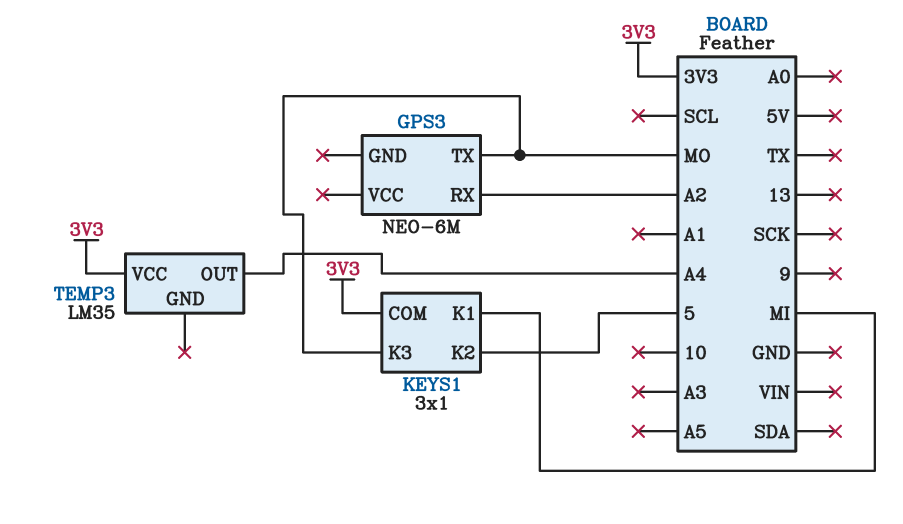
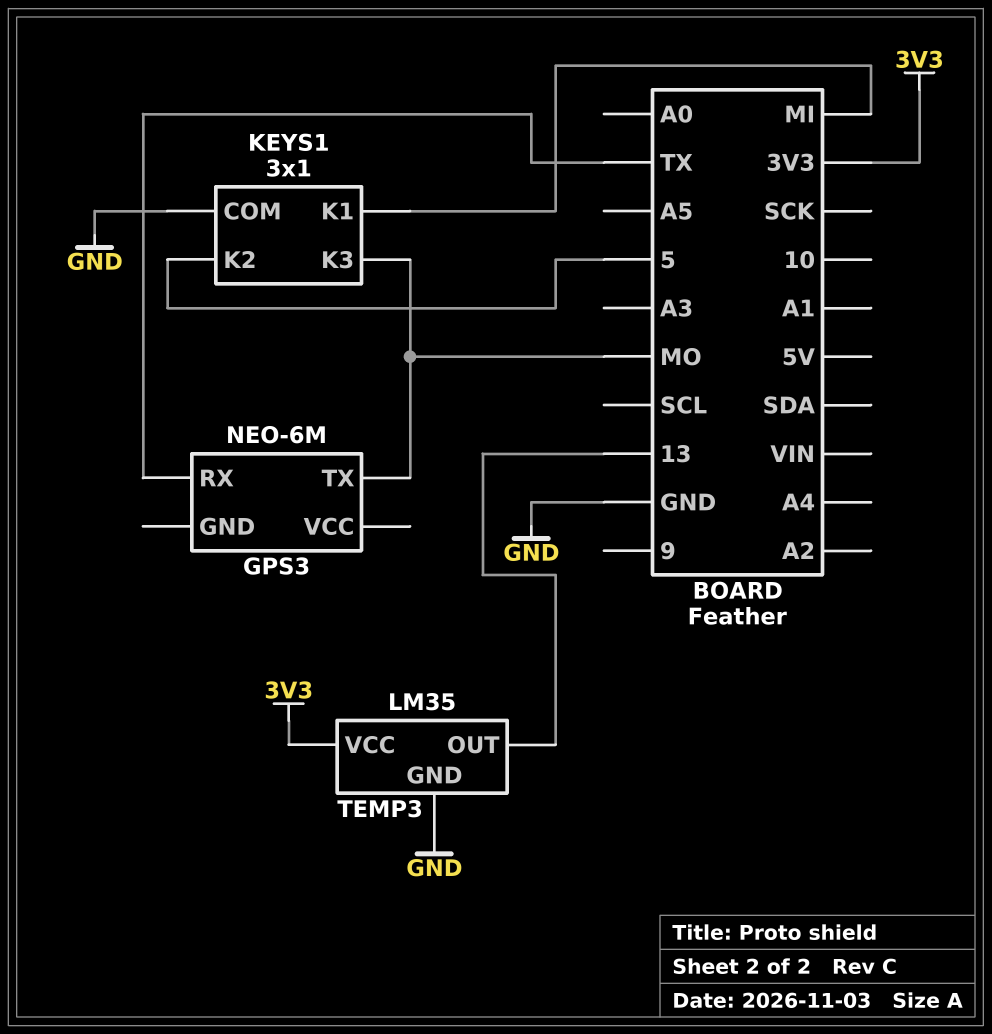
GPS3 pin RX: A2 -> TX
KEYS1 pin COM: 3V3 -> GND
TEMP3 pin GND: none -> GND
TEMP3 pin OUT: A4 -> 13

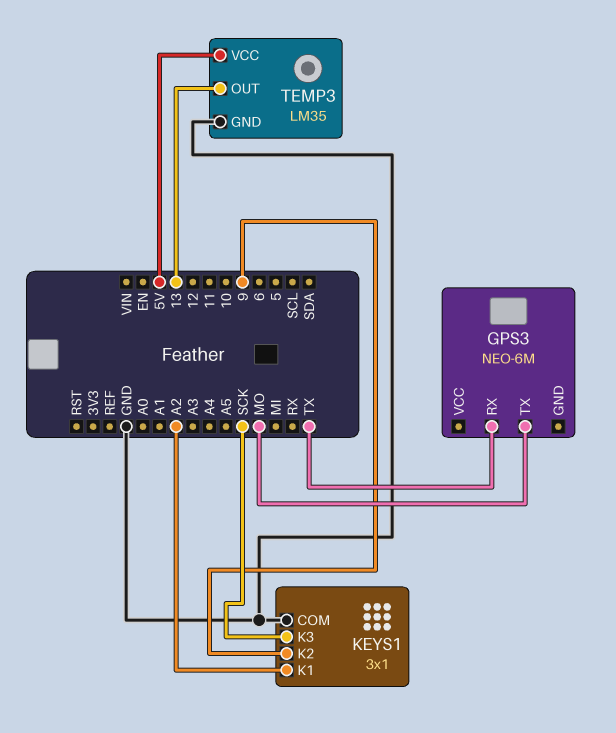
KEYS1 pin K1: MI -> A2
KEYS1 pin K2: 5 -> 9
KEYS1 pin K3: MO -> SCK
TEMP3 pin VCC: 3V3 -> 5V

